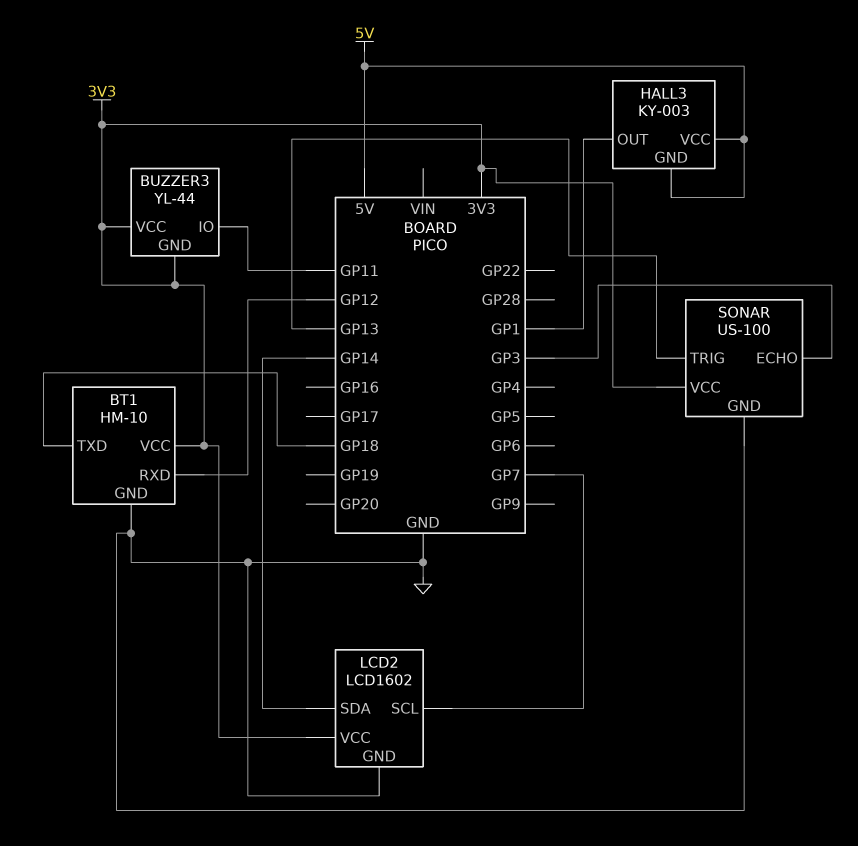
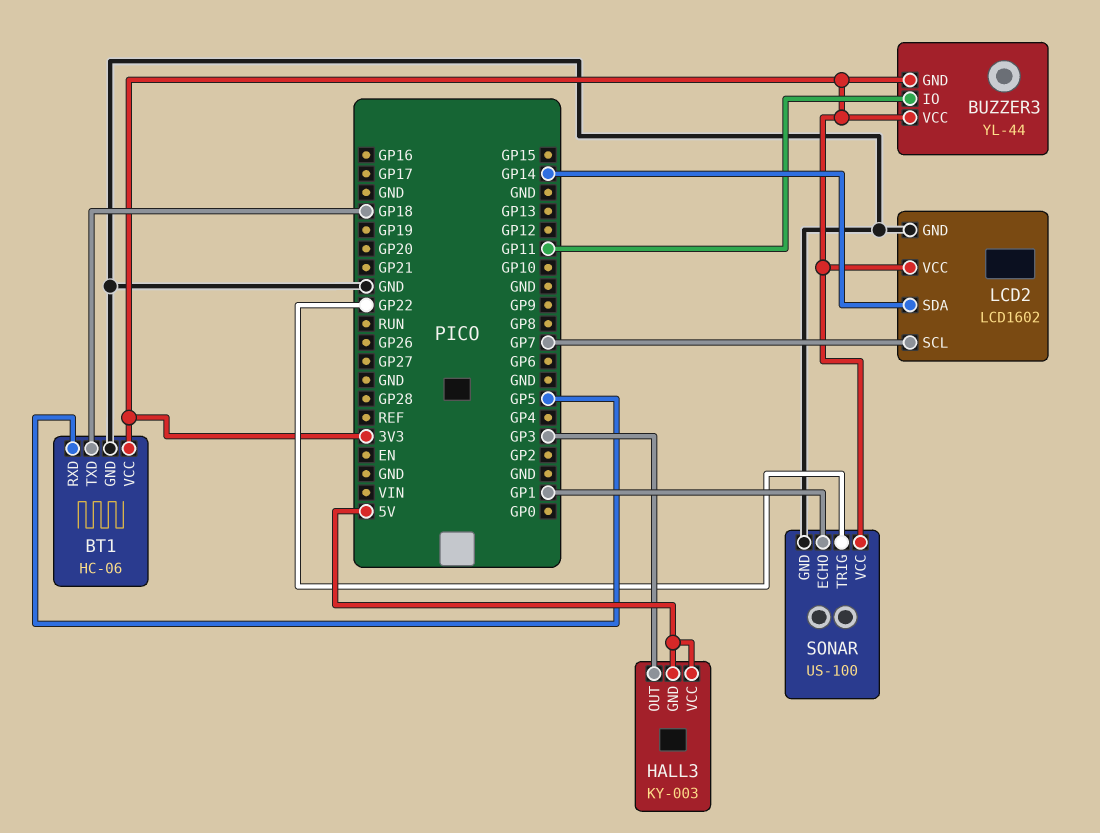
BT1: HM-10 -> HC-06
BT1 pin RXD: GP12 -> GP5
HALL3 pin OUT: GP1 -> GP3
SONAR pin ECHO: GP3 -> GP1
SONAR pin TRIG: GP13 -> GP22

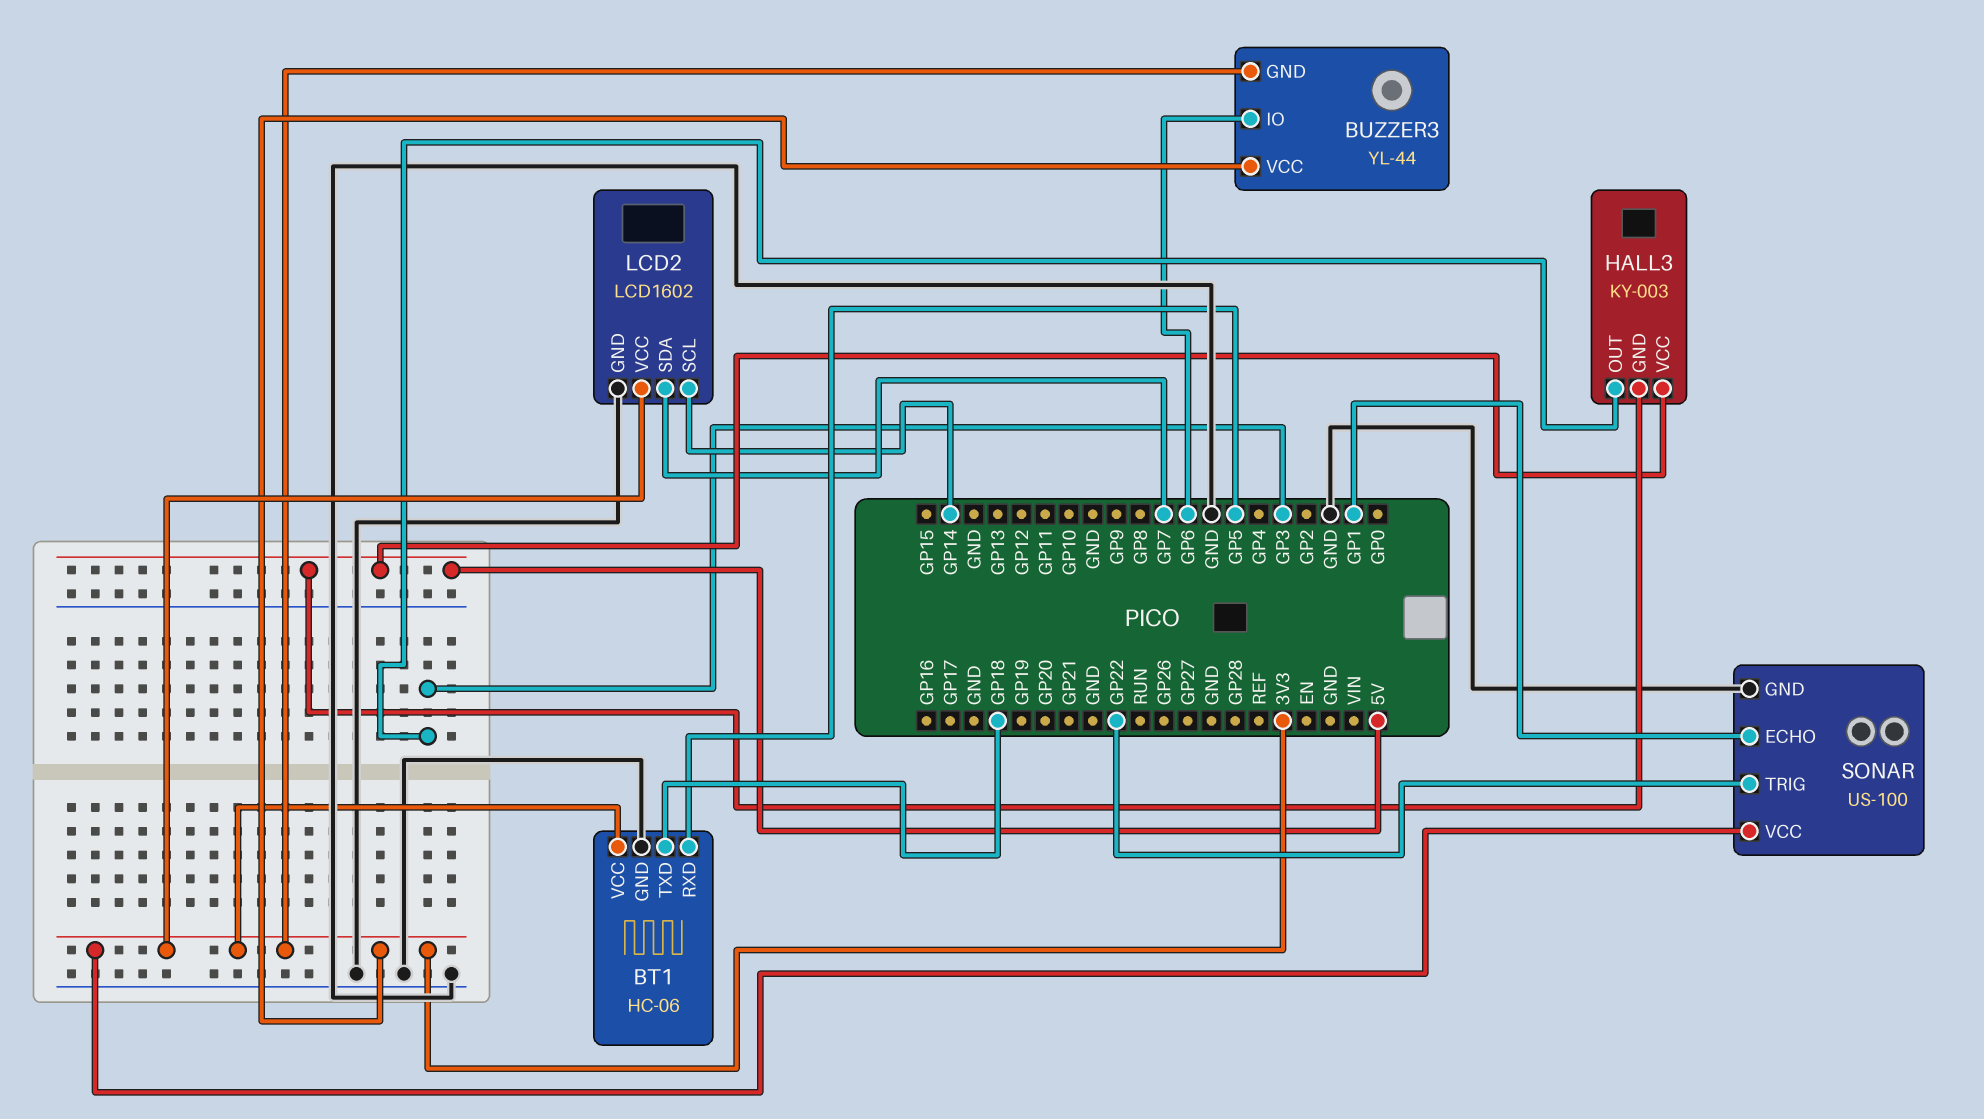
BUZZER3 pin IO: GP11 -> GP6
LCD2 pin SCL: GP7 -> GP14
LCD2 pin SDA: GP14 -> GP7

